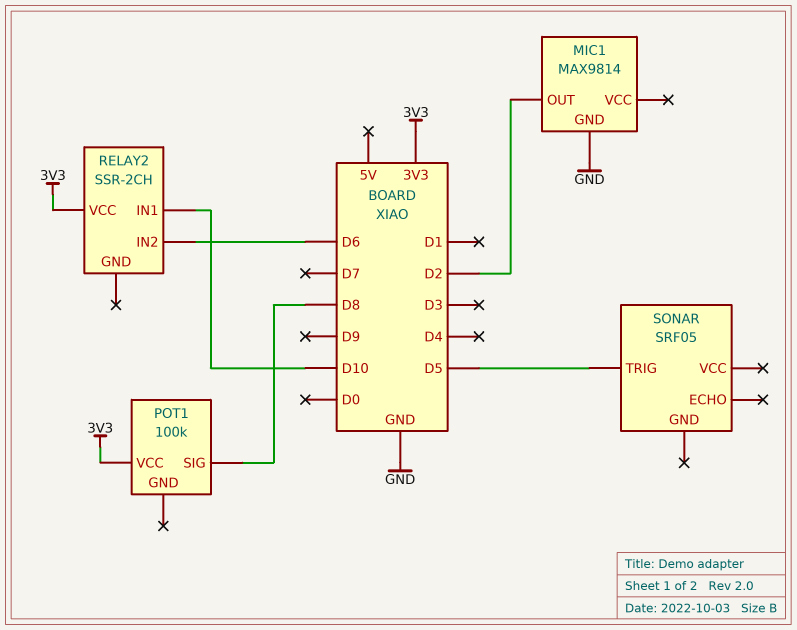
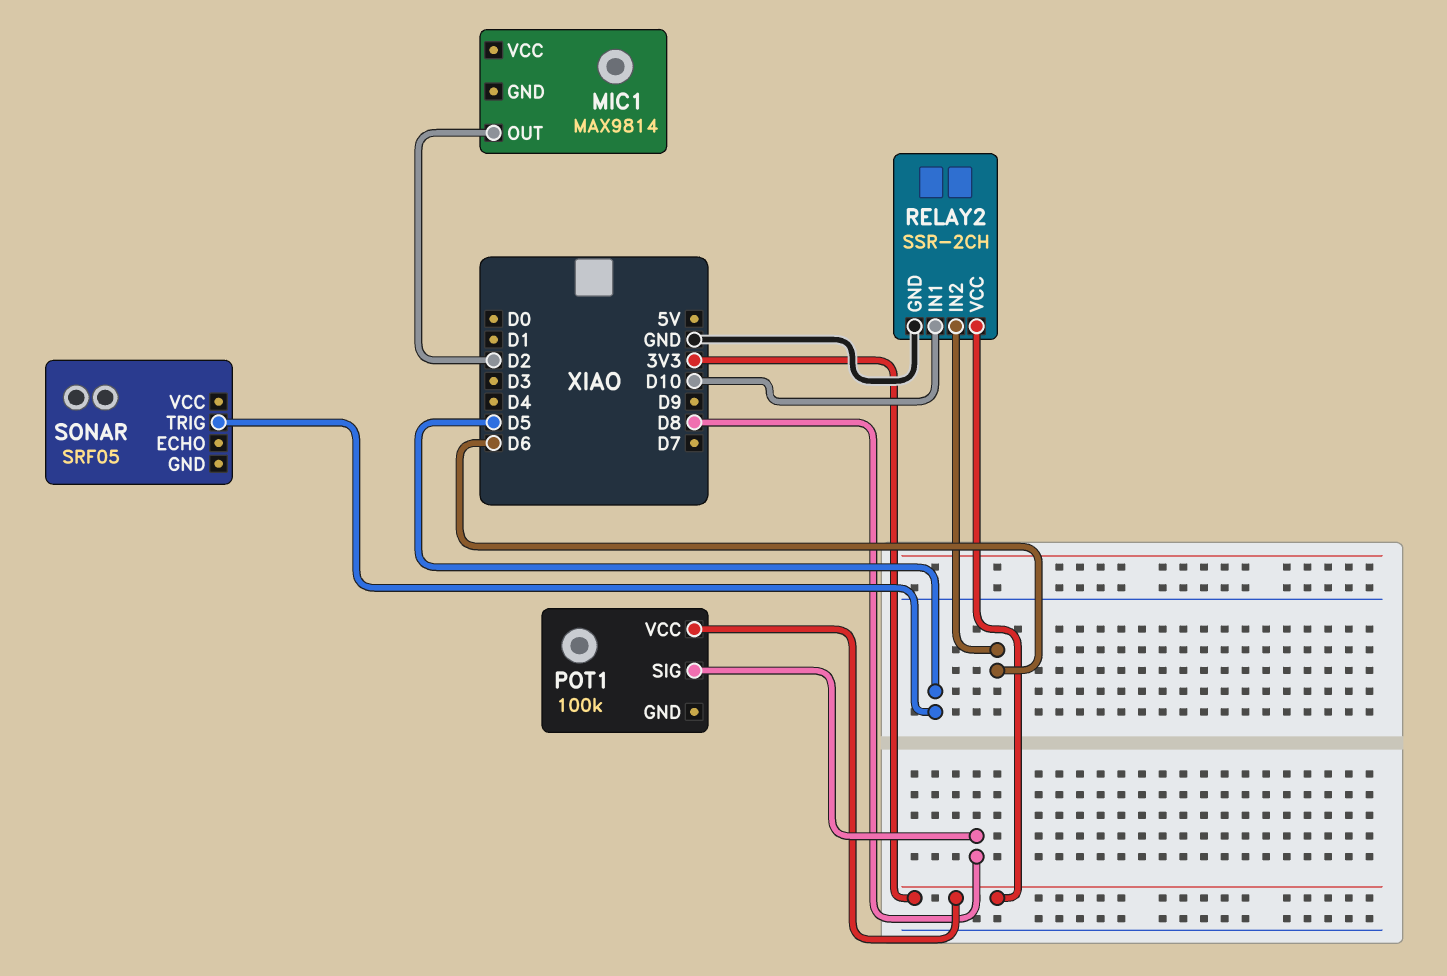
MIC1 pin GND: GND -> none
RELAY2 pin GND: none -> GND

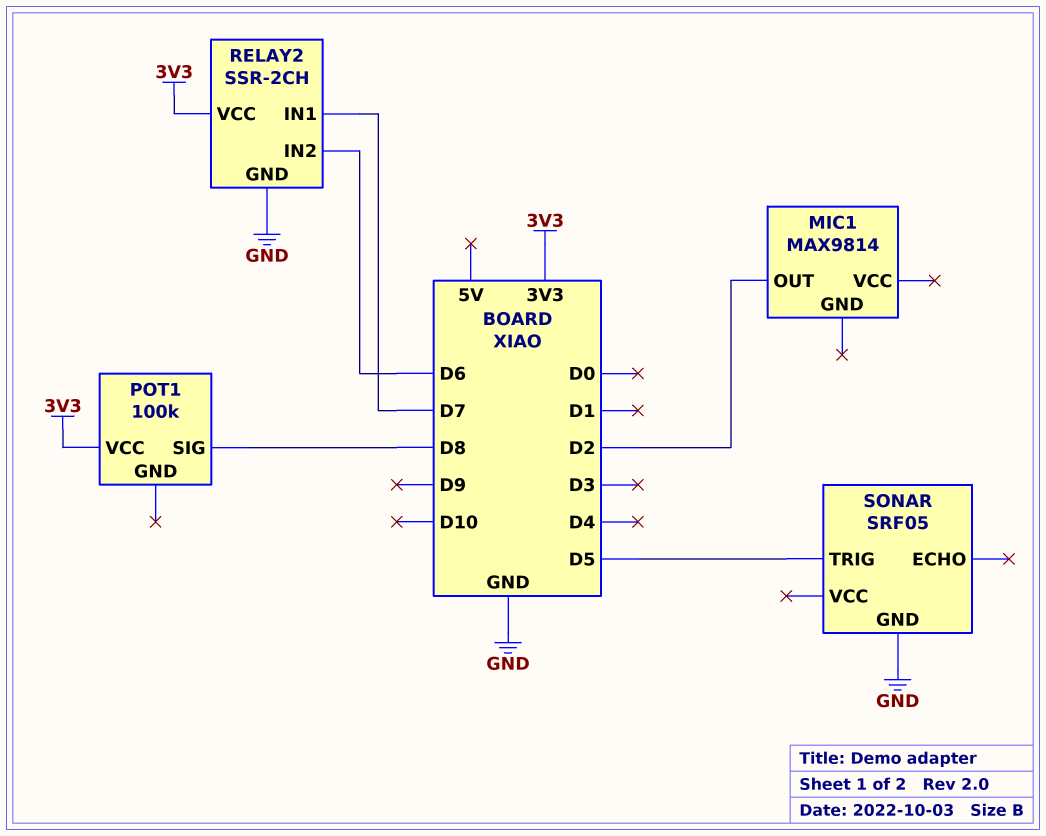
RELAY2 pin IN1: D10 -> D7
SONAR pin GND: none -> GND

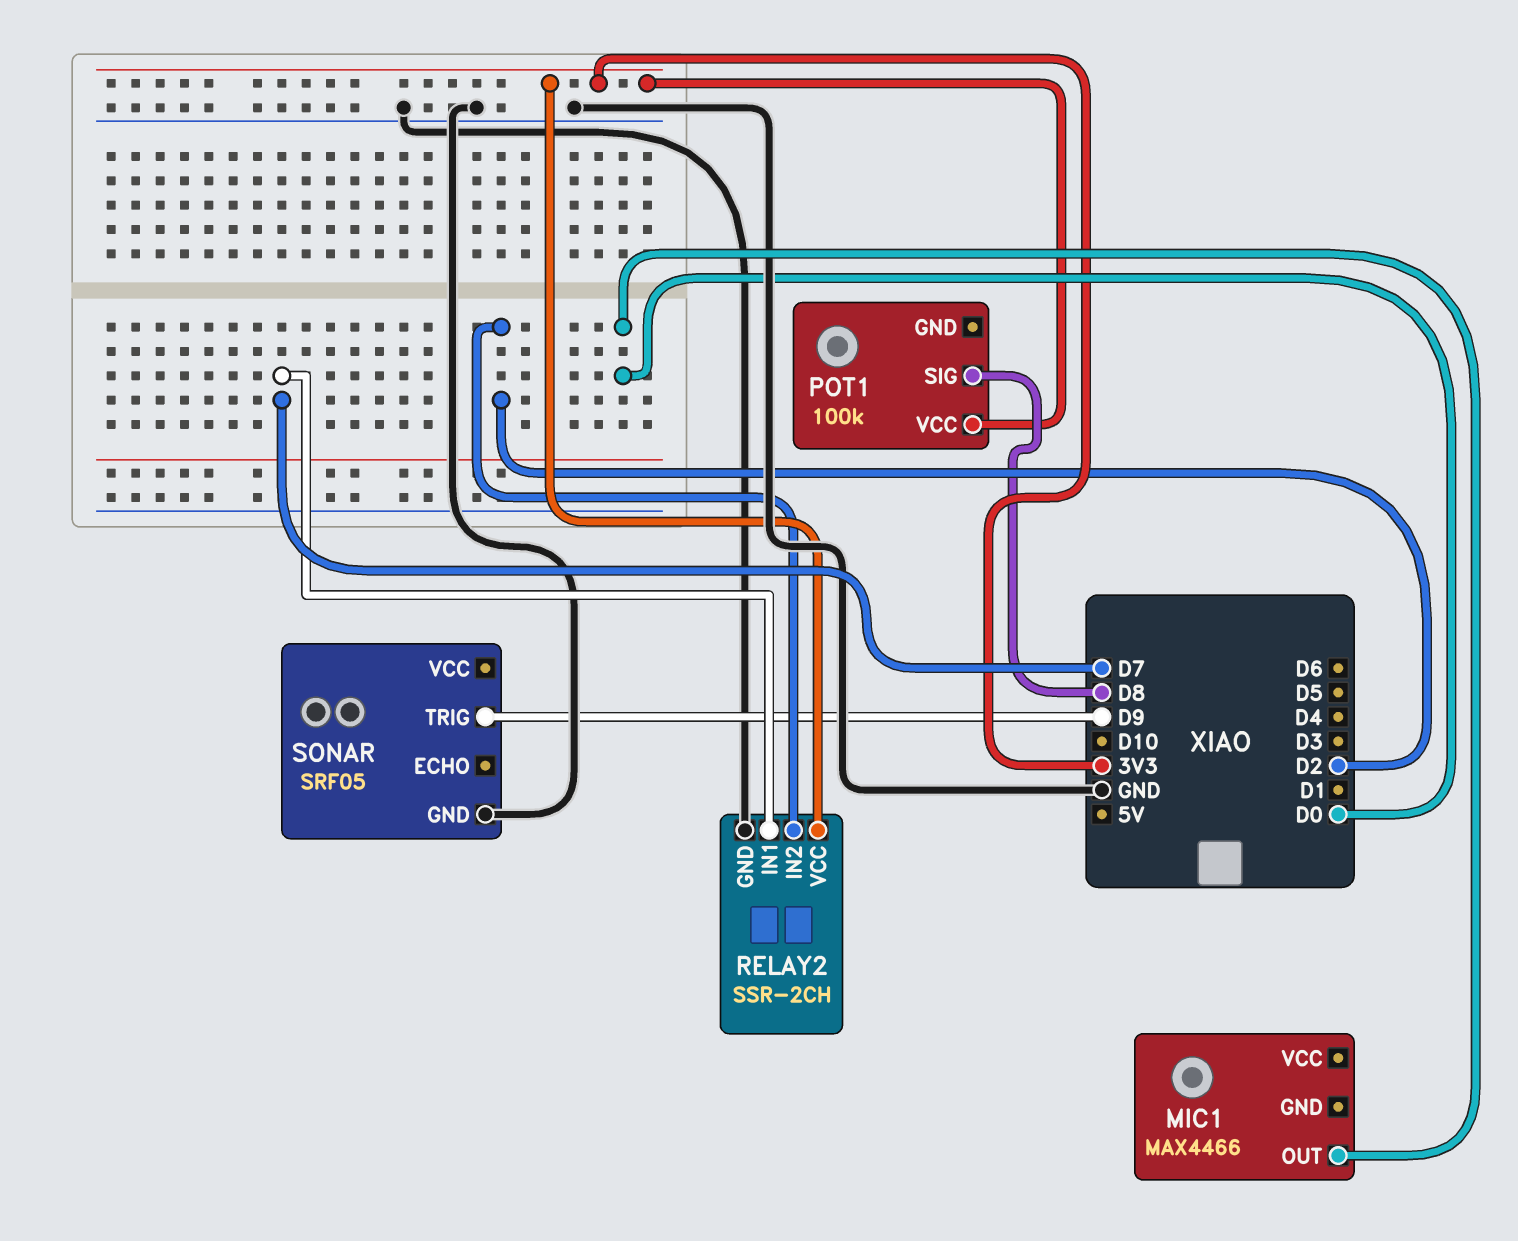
MIC1: MAX9814 -> MAX4466
MIC1 pin OUT: D2 -> D0
RELAY2 pin IN2: D6 -> D2
SONAR pin TRIG: D5 -> D9

